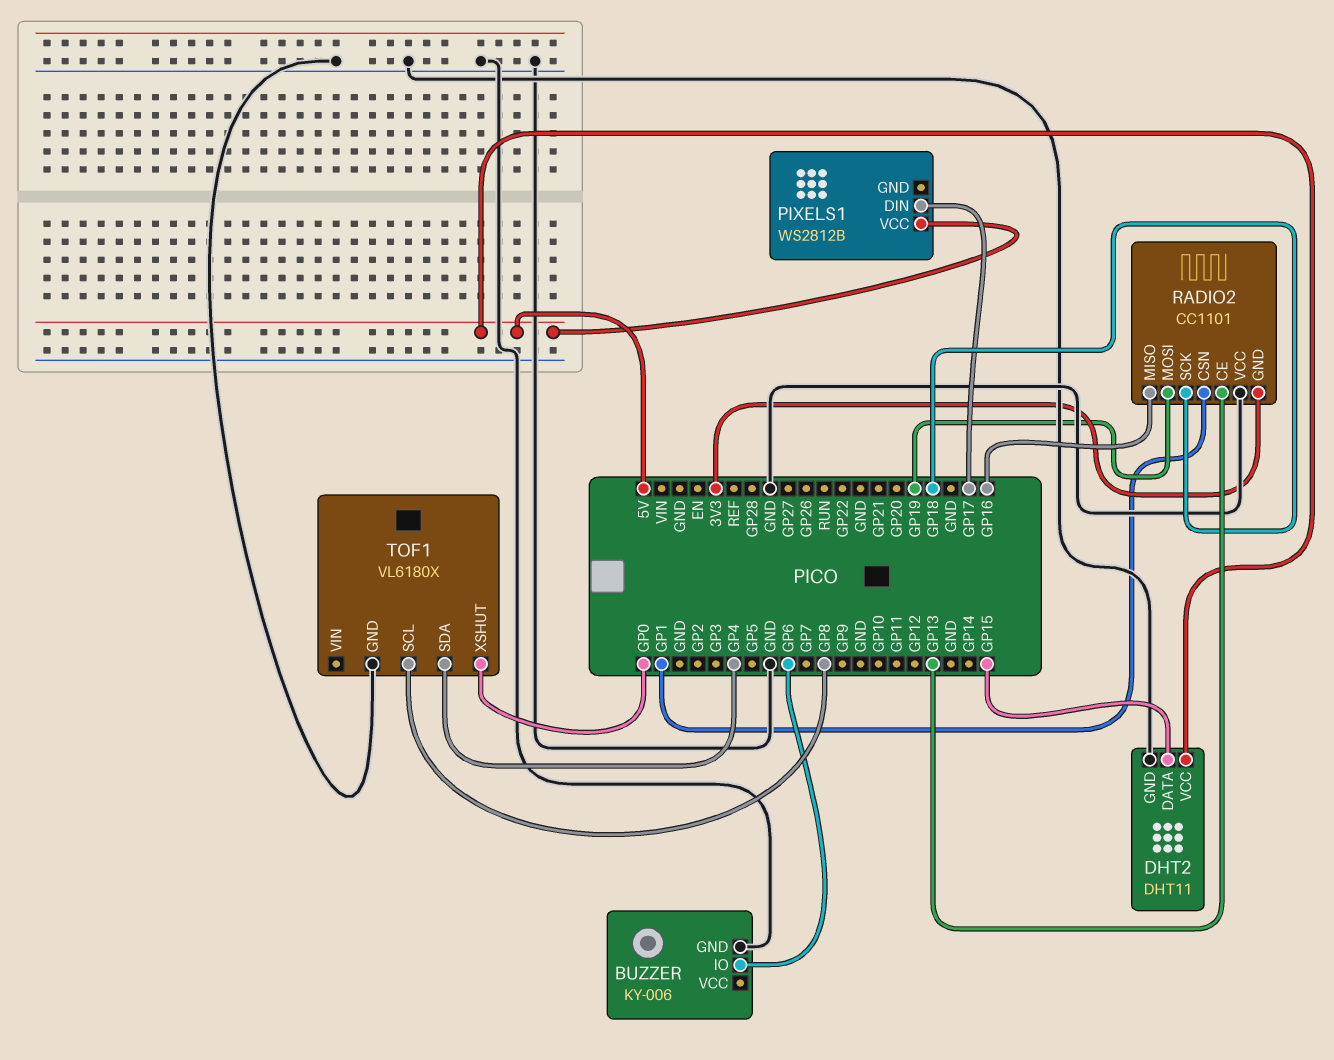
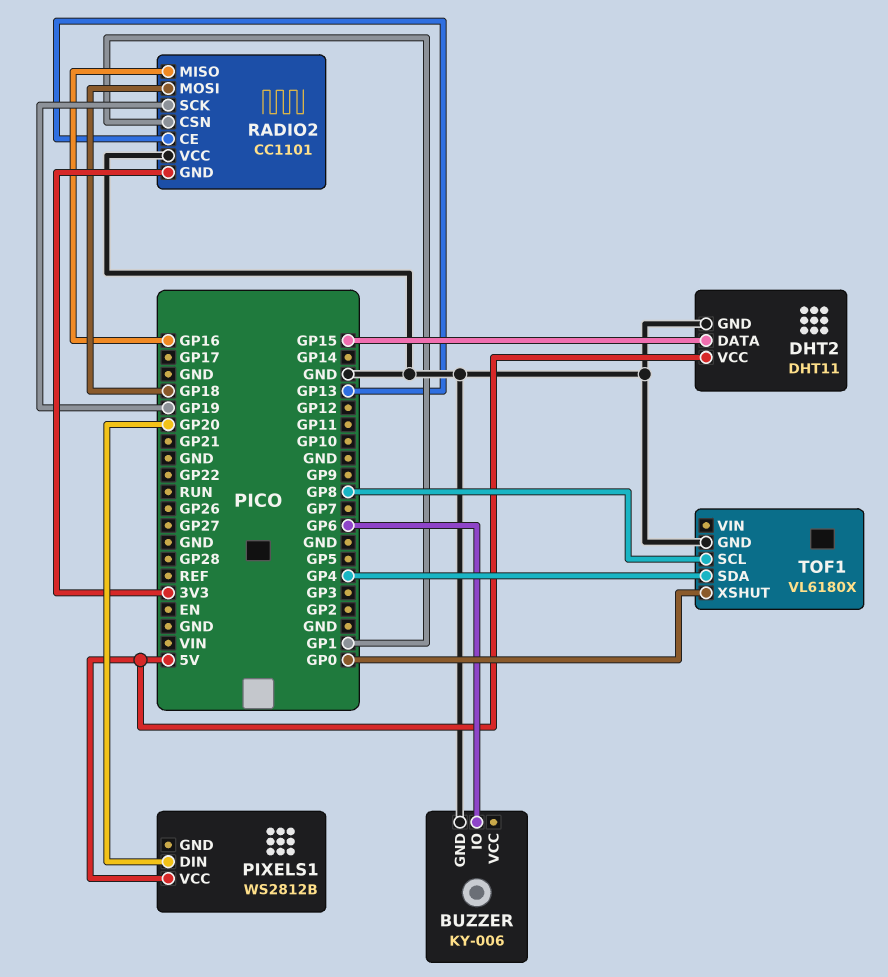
PIXELS1 pin DIN: GP17 -> GP20
RADIO2 pin MOSI: GP19 -> GP18
RADIO2 pin SCK: GP18 -> GP19

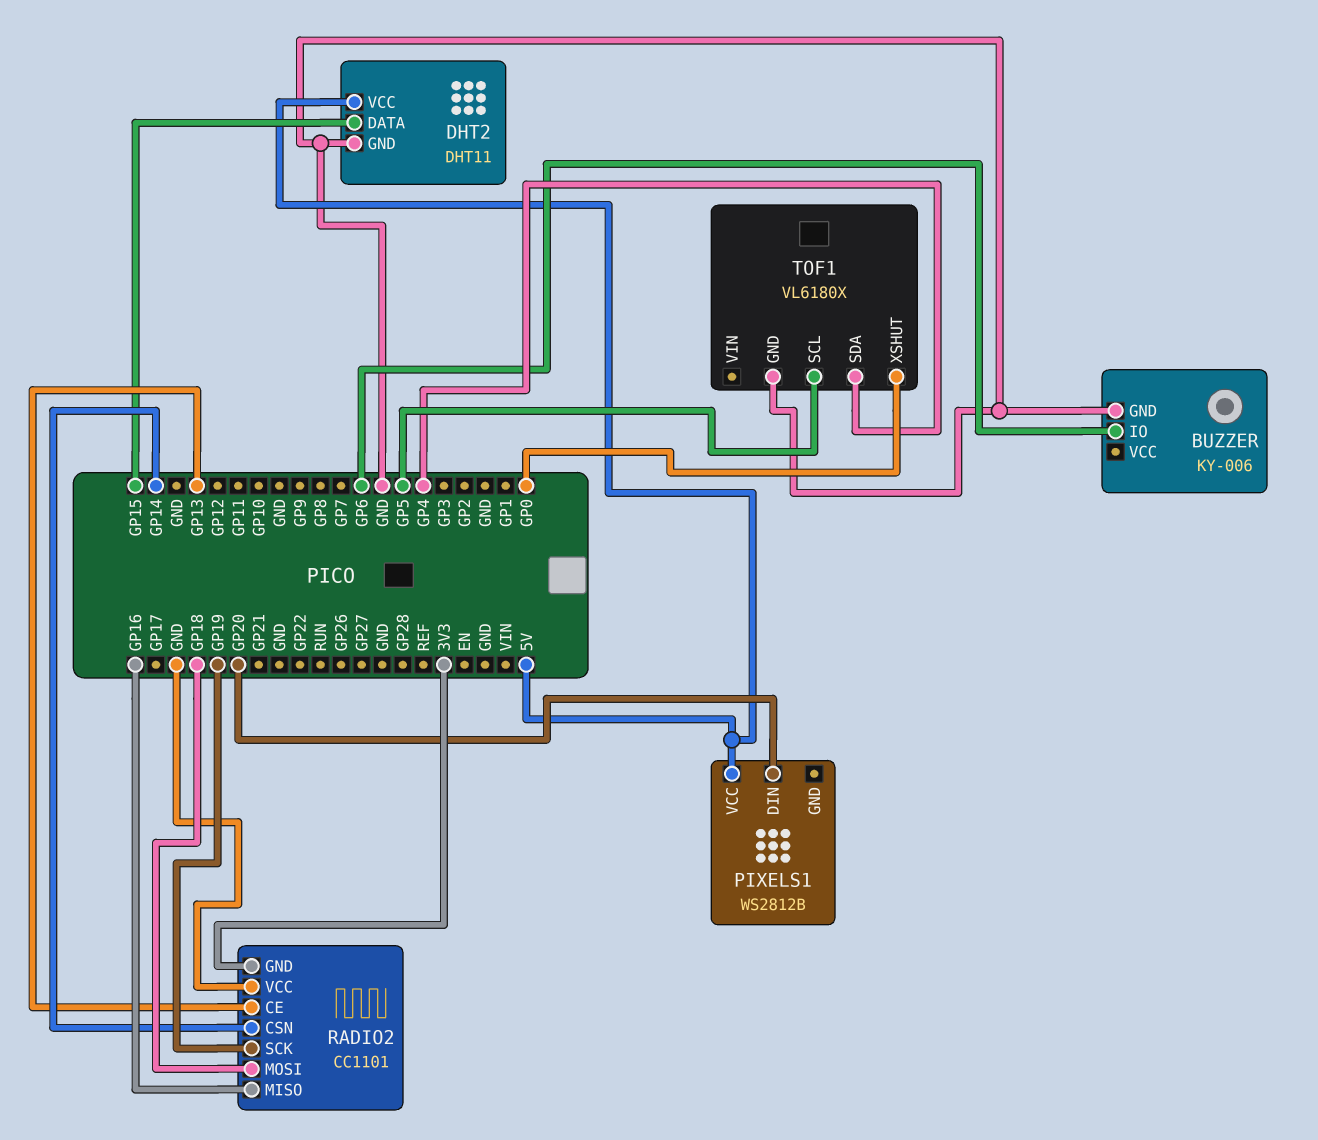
RADIO2 pin CSN: GP1 -> GP14
TOF1 pin SCL: GP8 -> GP5

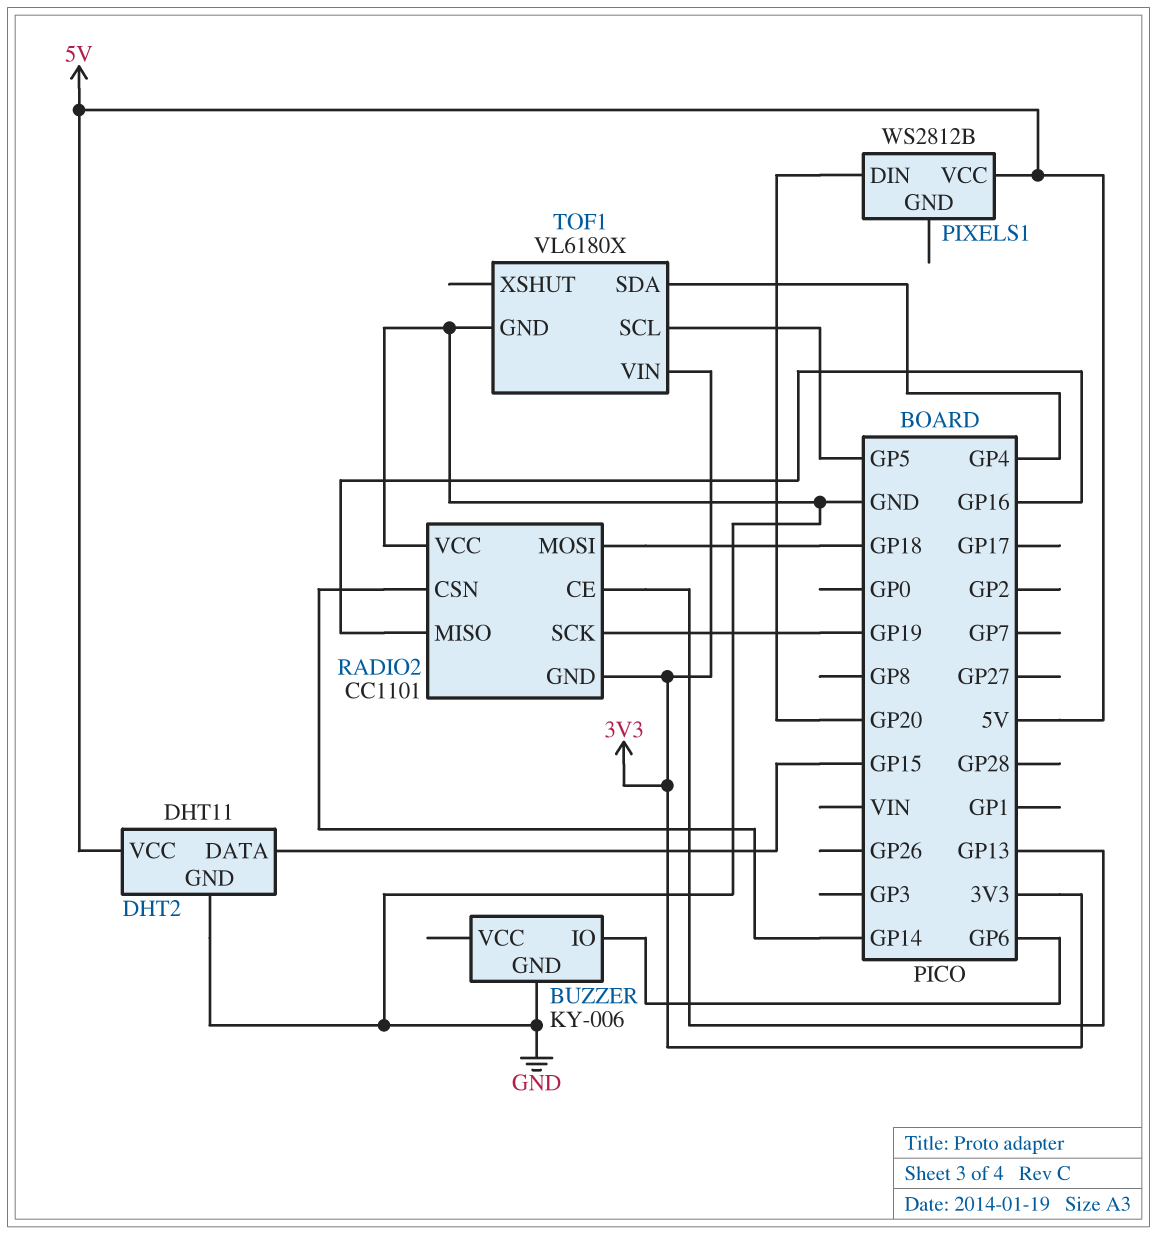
TOF1 pin VIN: none -> 3V3
TOF1 pin XSHUT: GP0 -> none

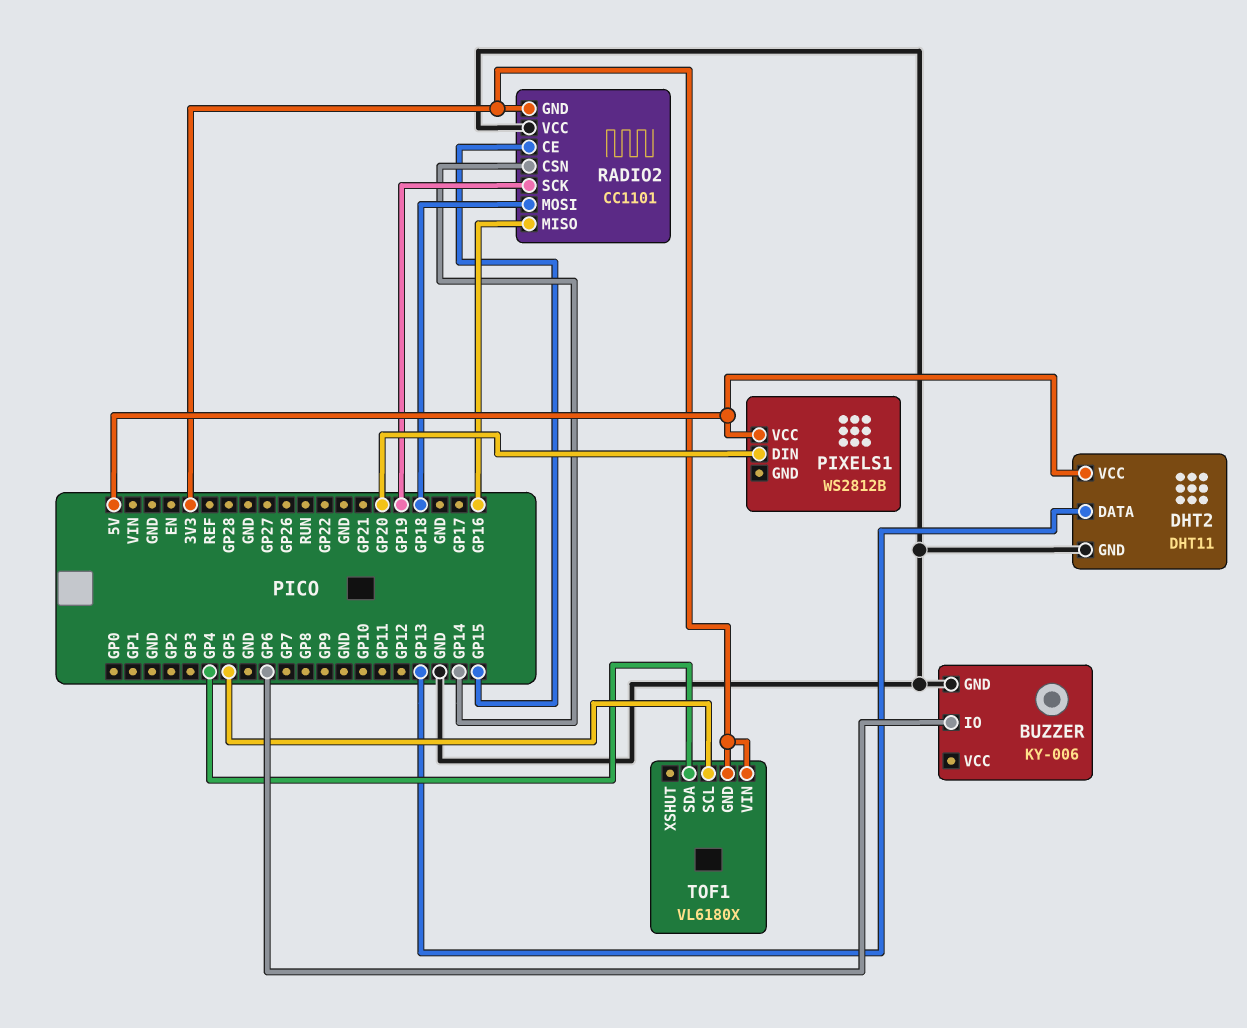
DHT2 pin DATA: GP15 -> GP13
RADIO2 pin CE: GP13 -> GP15
TOF1 pin GND: GND -> 3V3

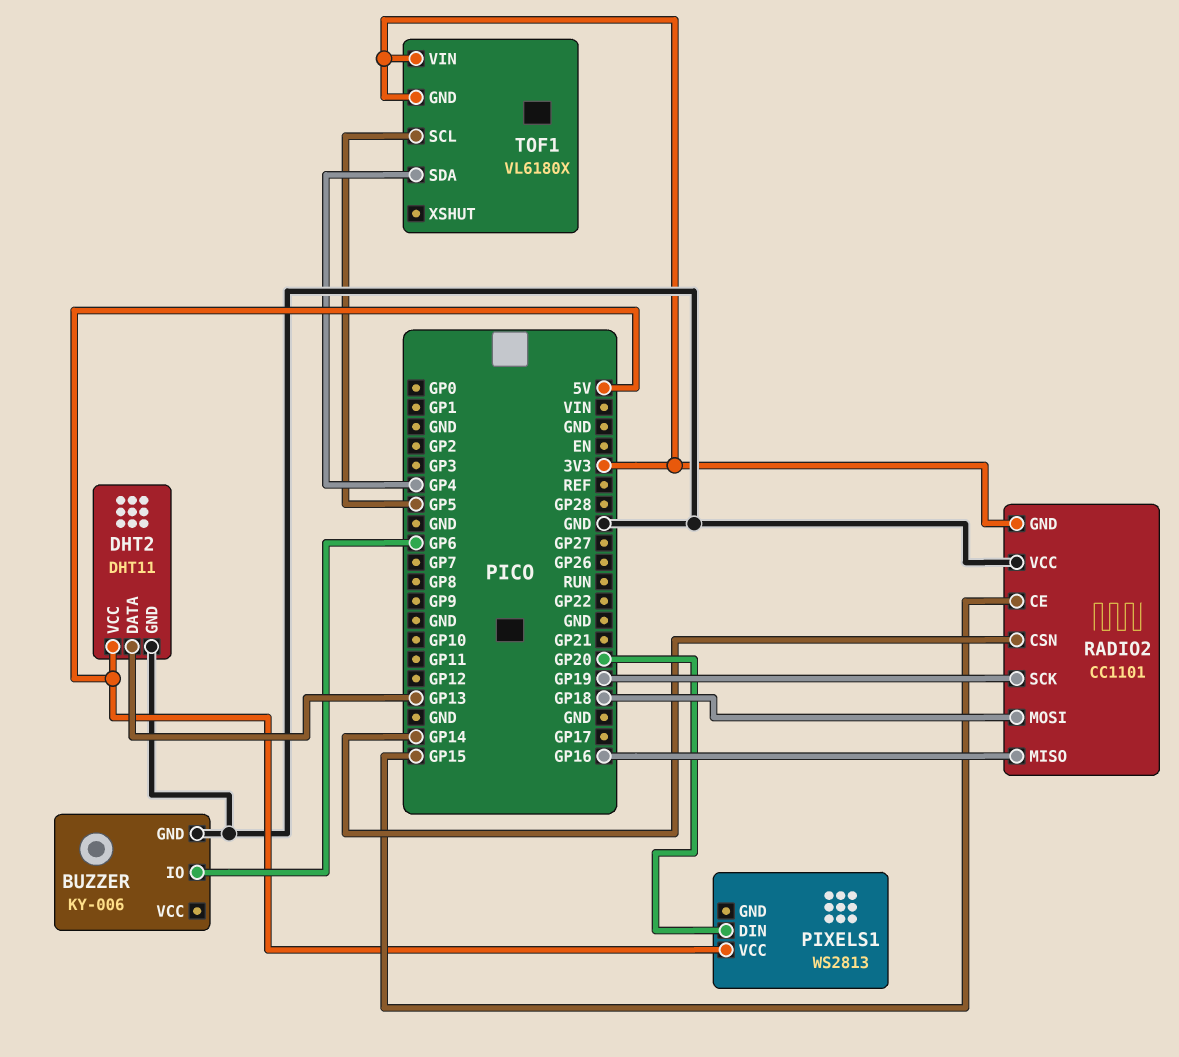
PIXELS1: WS2812B -> WS2813

